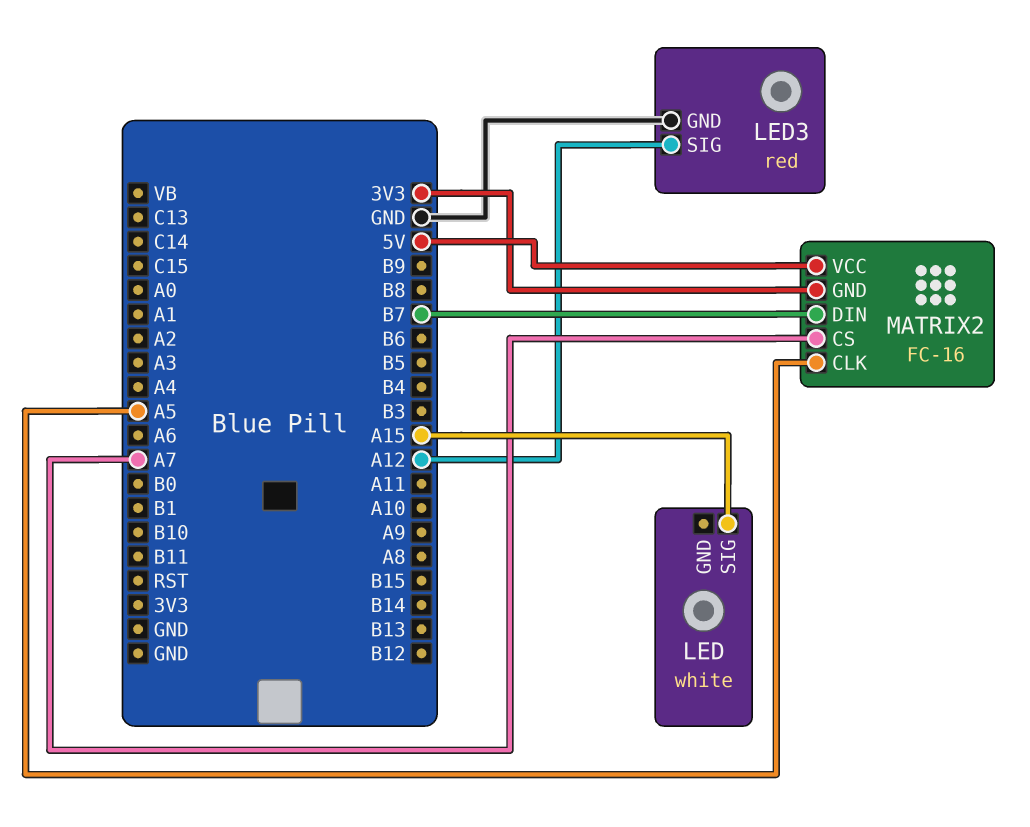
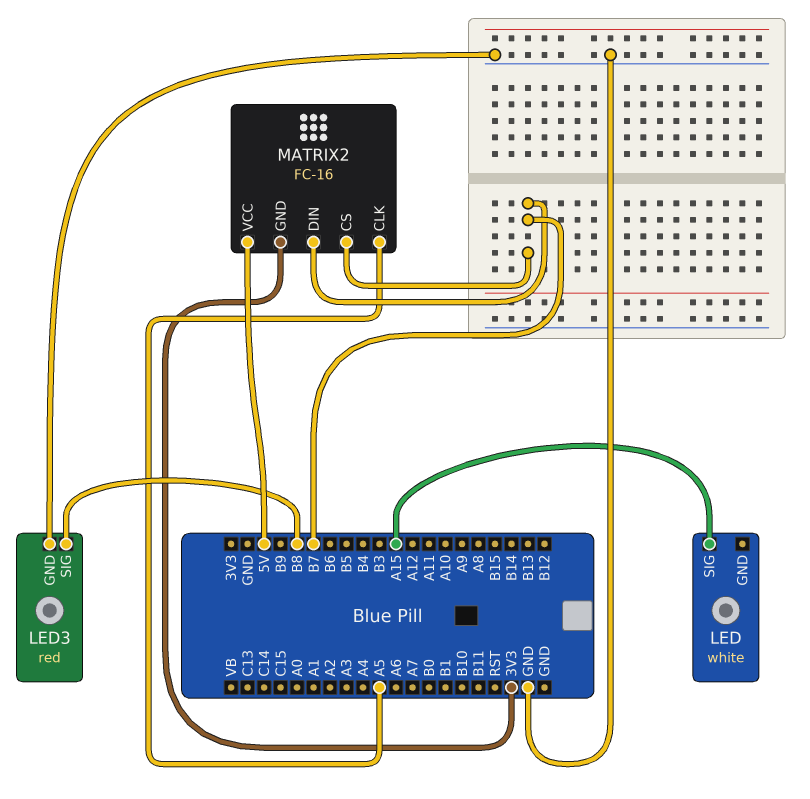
LED3 pin SIG: A12 -> B8
MATRIX2 pin CS: A7 -> B7

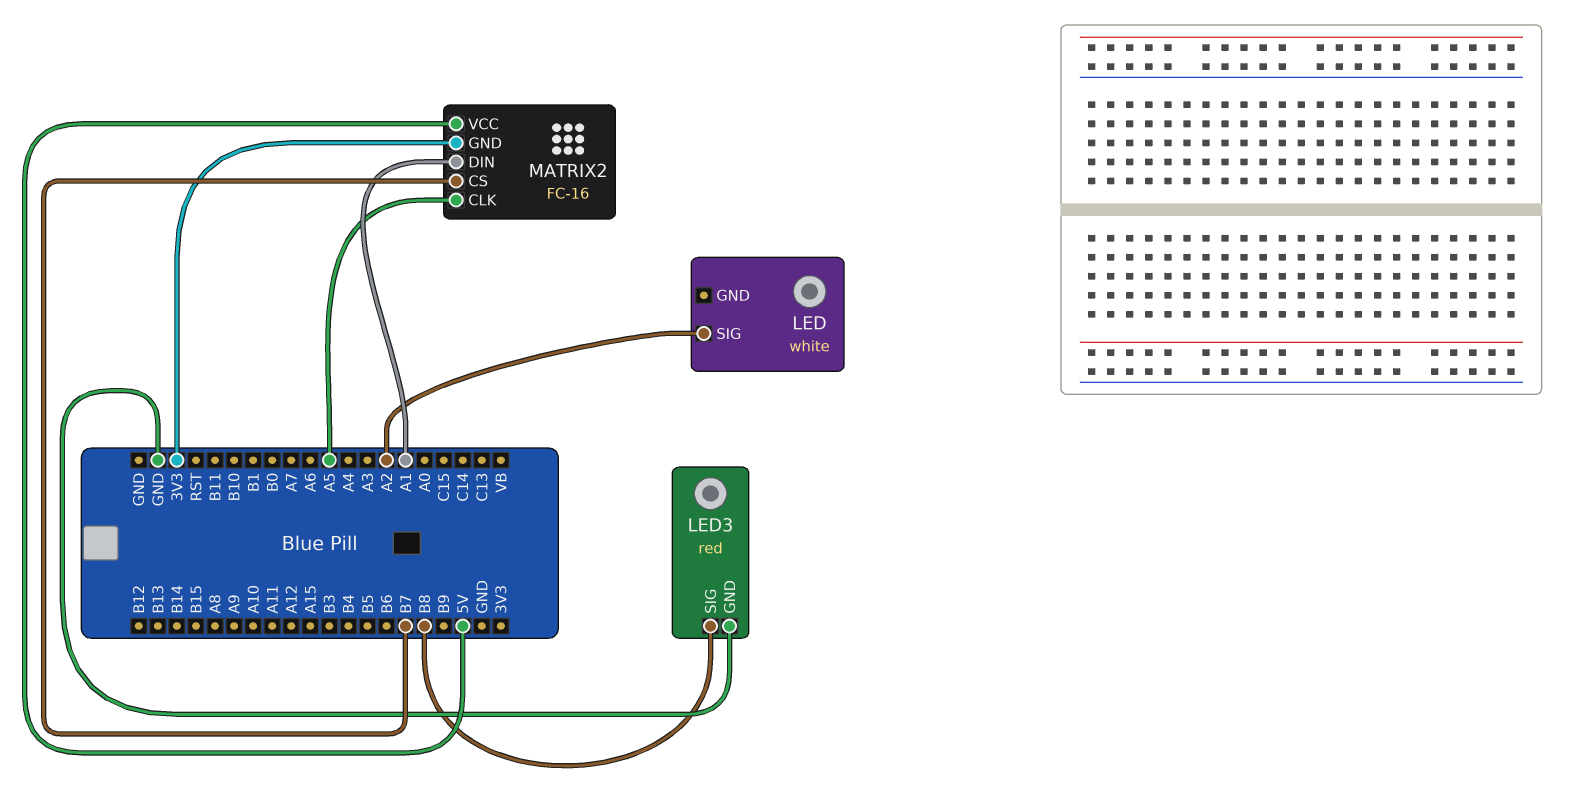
LED pin SIG: A15 -> A2
MATRIX2 pin DIN: B7 -> A1

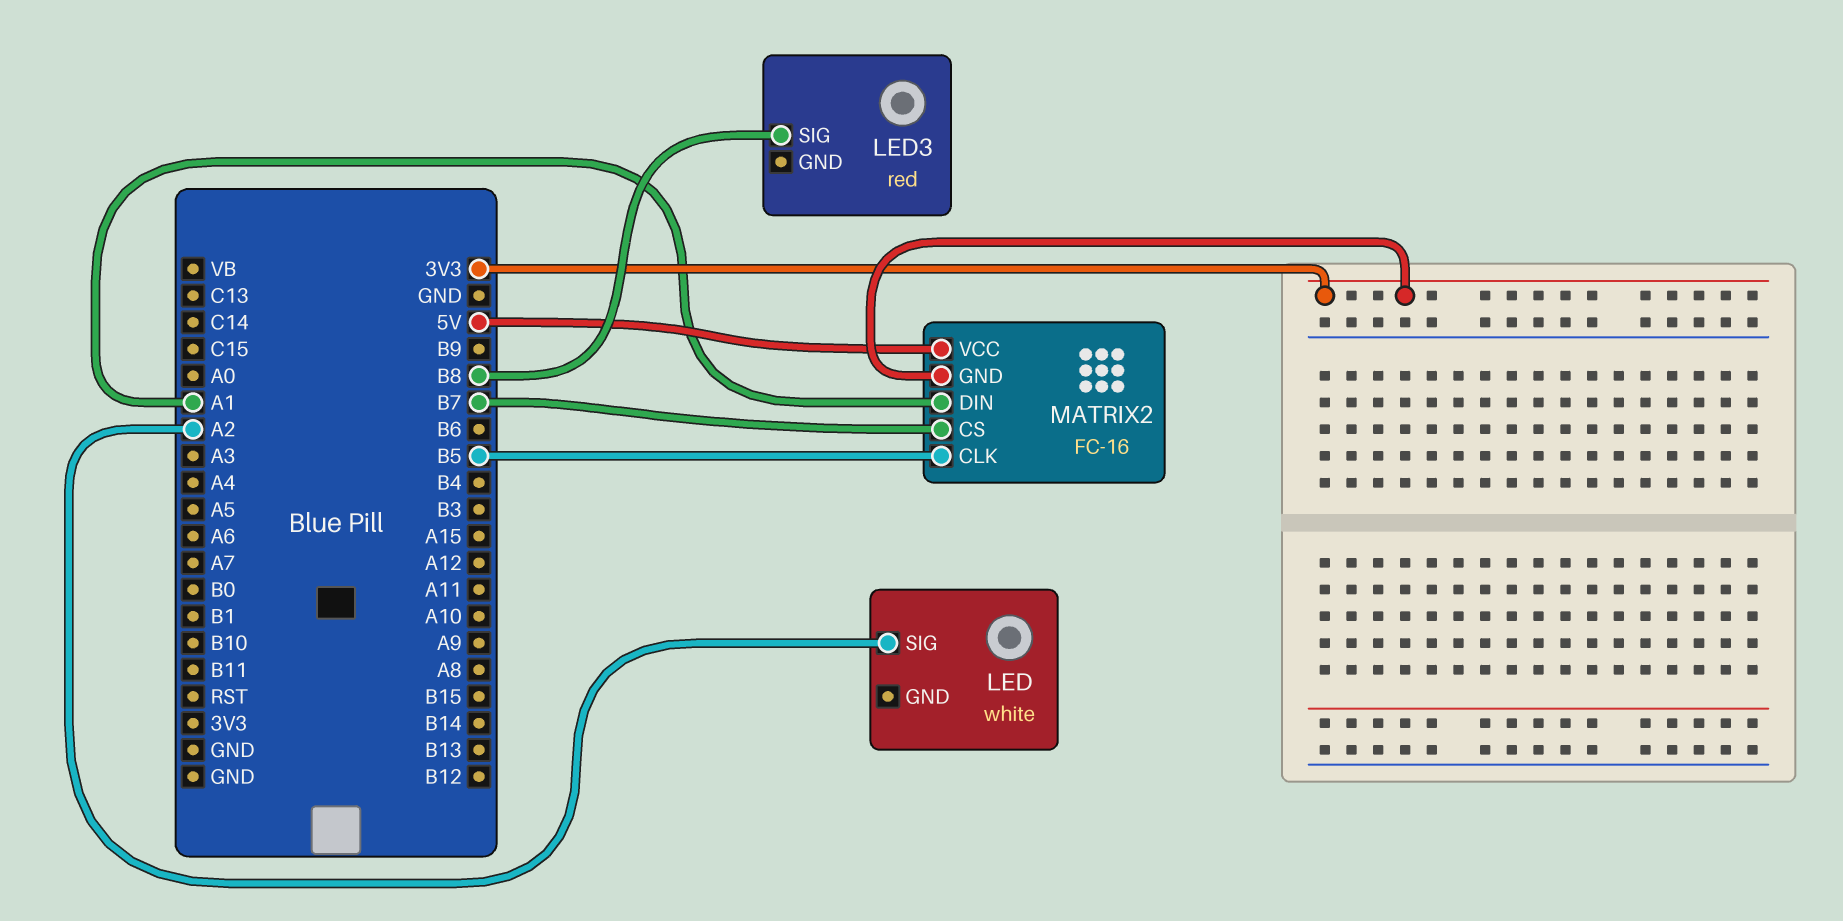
LED3 pin GND: GND -> none
MATRIX2 pin CLK: A5 -> B5

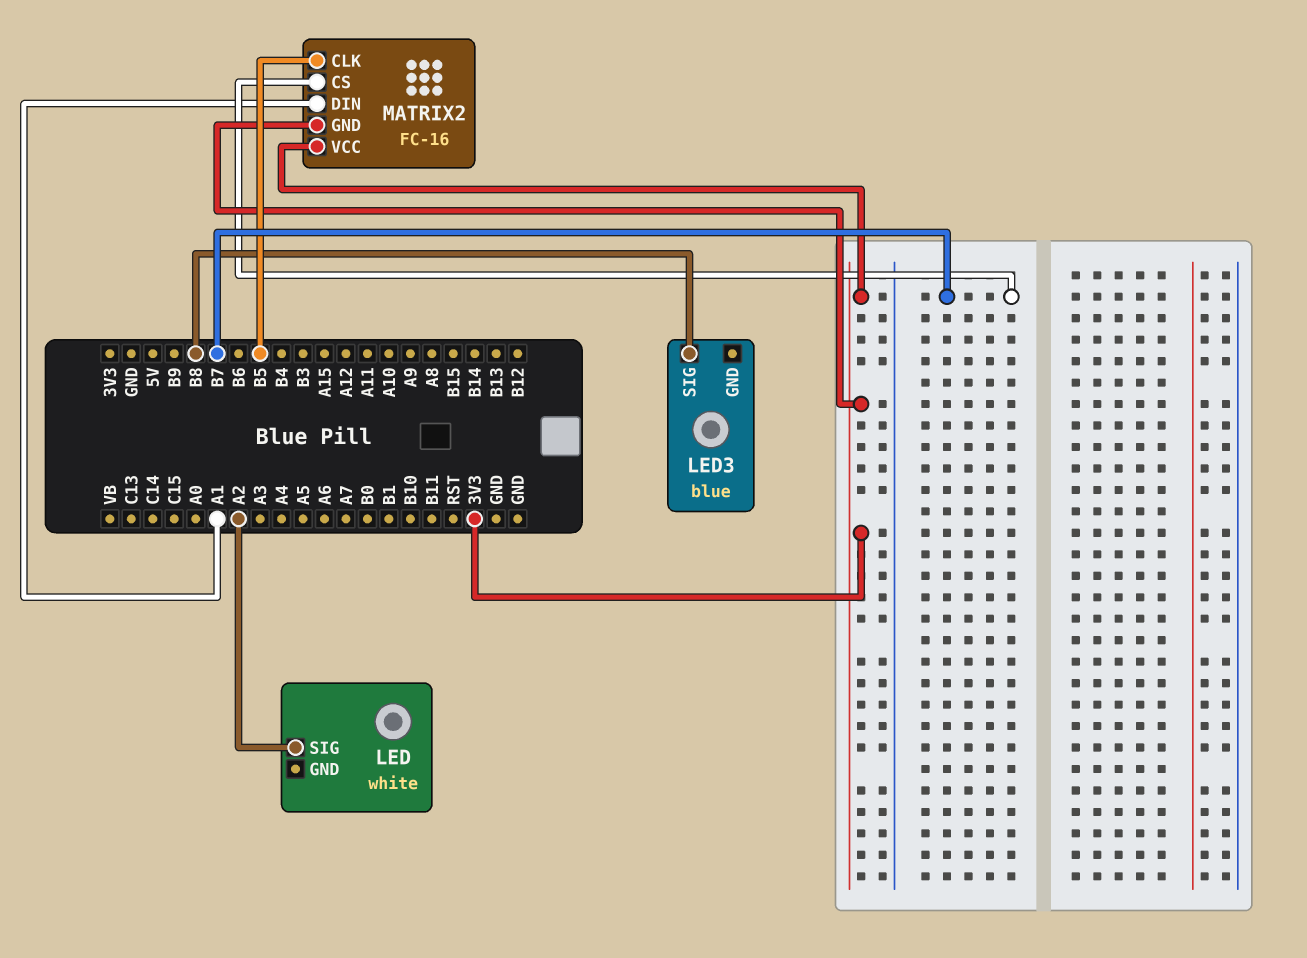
LED3: red -> blue
MATRIX2 pin VCC: 5V -> 3V3

